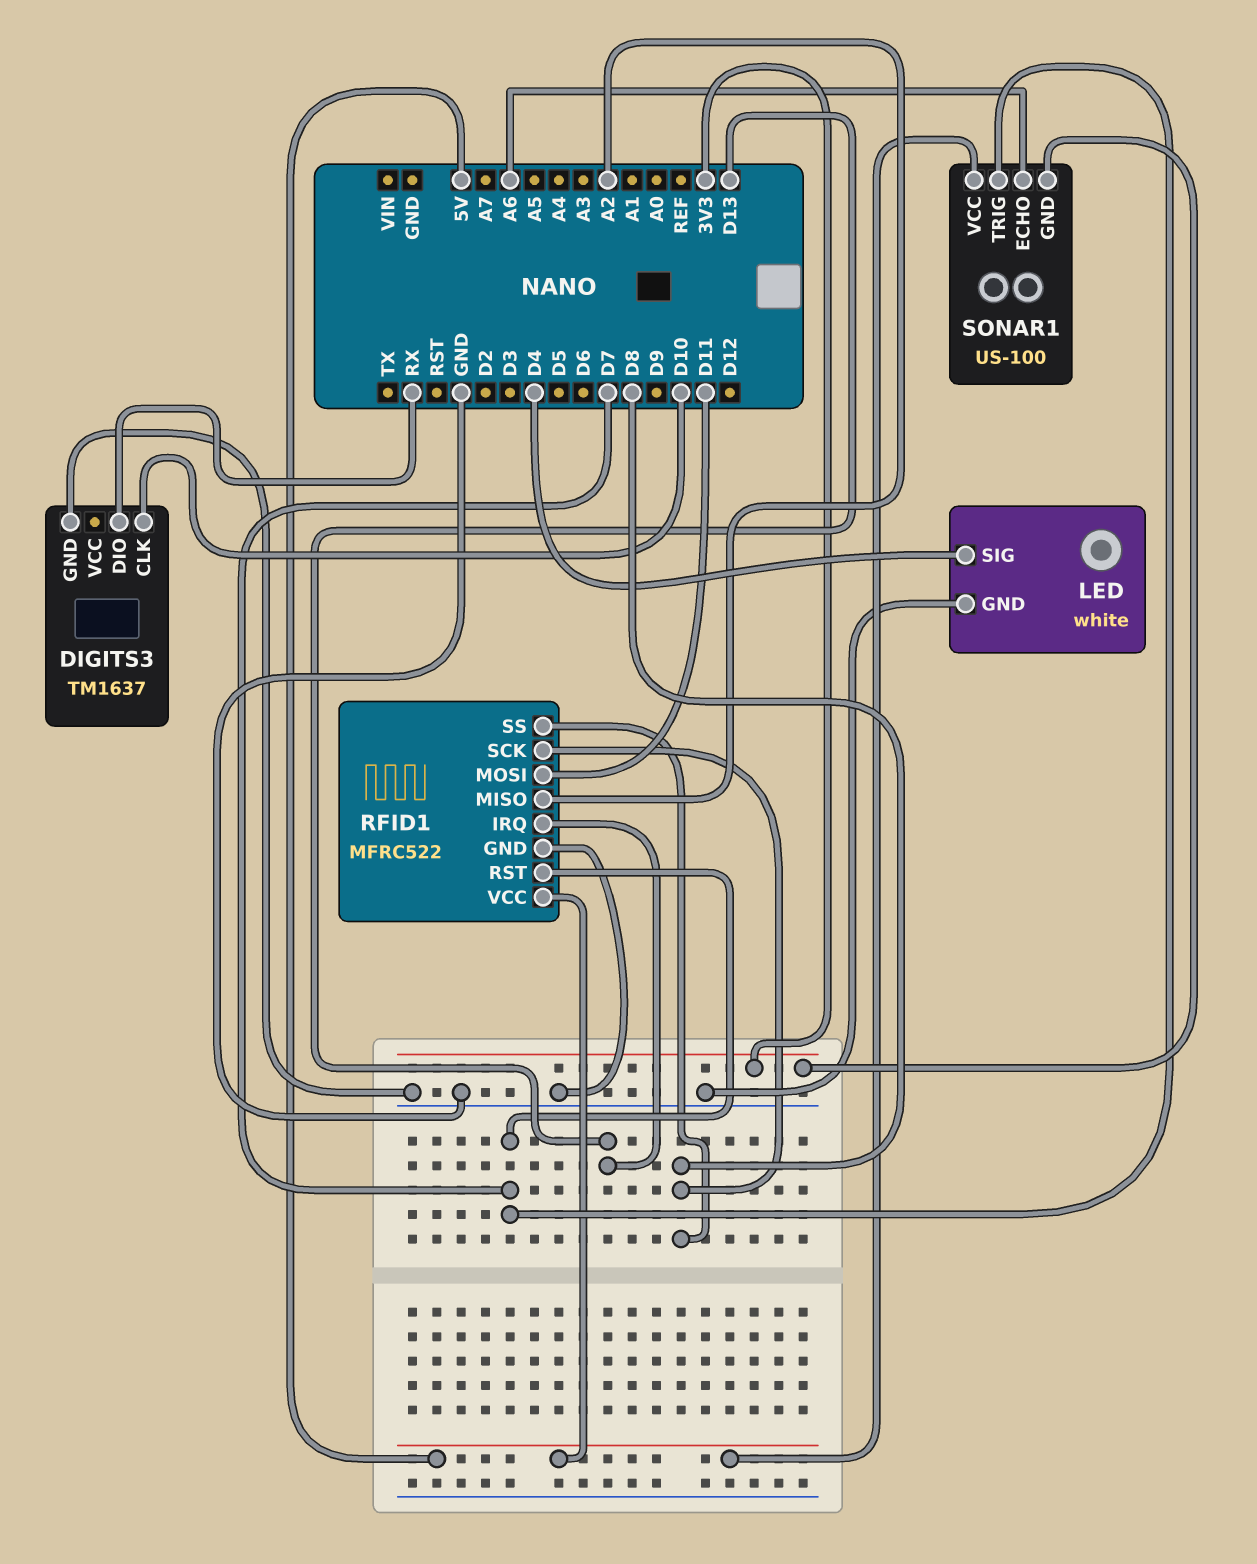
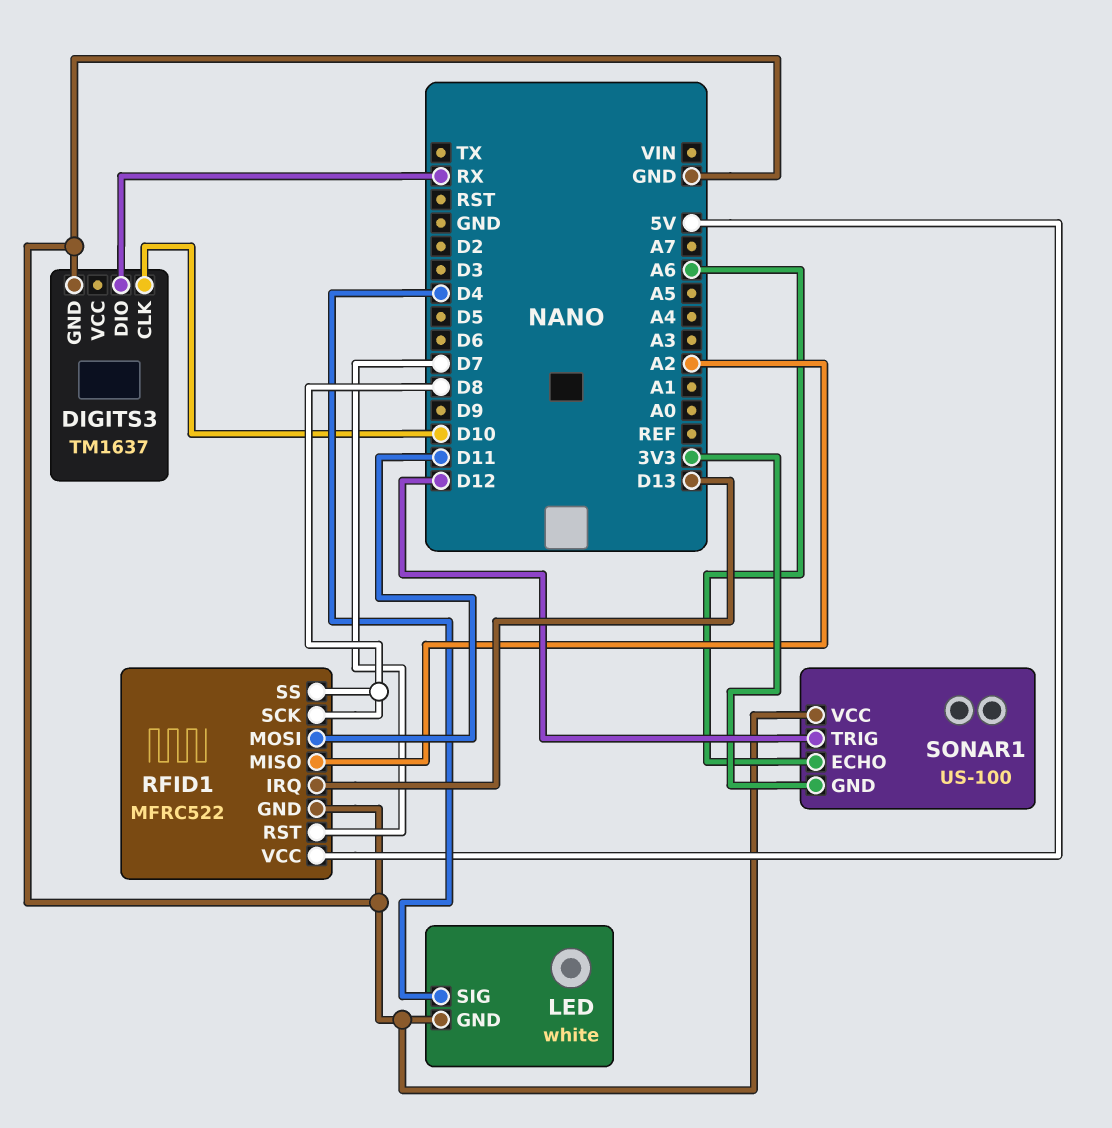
SONAR1 pin TRIG: D7 -> D12
SONAR1 pin VCC: 5V -> GND

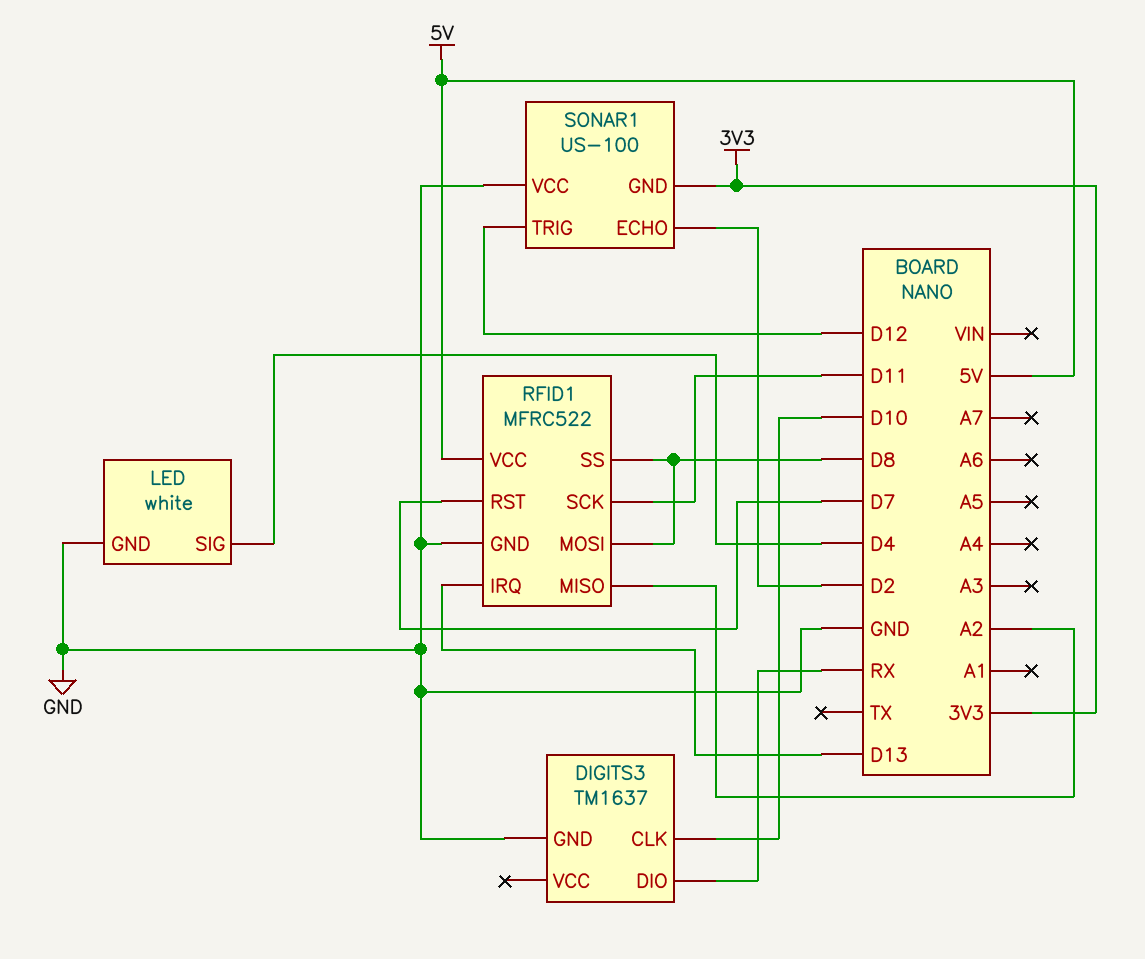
RFID1 pin MOSI: D11 -> D8
RFID1 pin SCK: D8 -> D11
SONAR1 pin ECHO: A6 -> D2

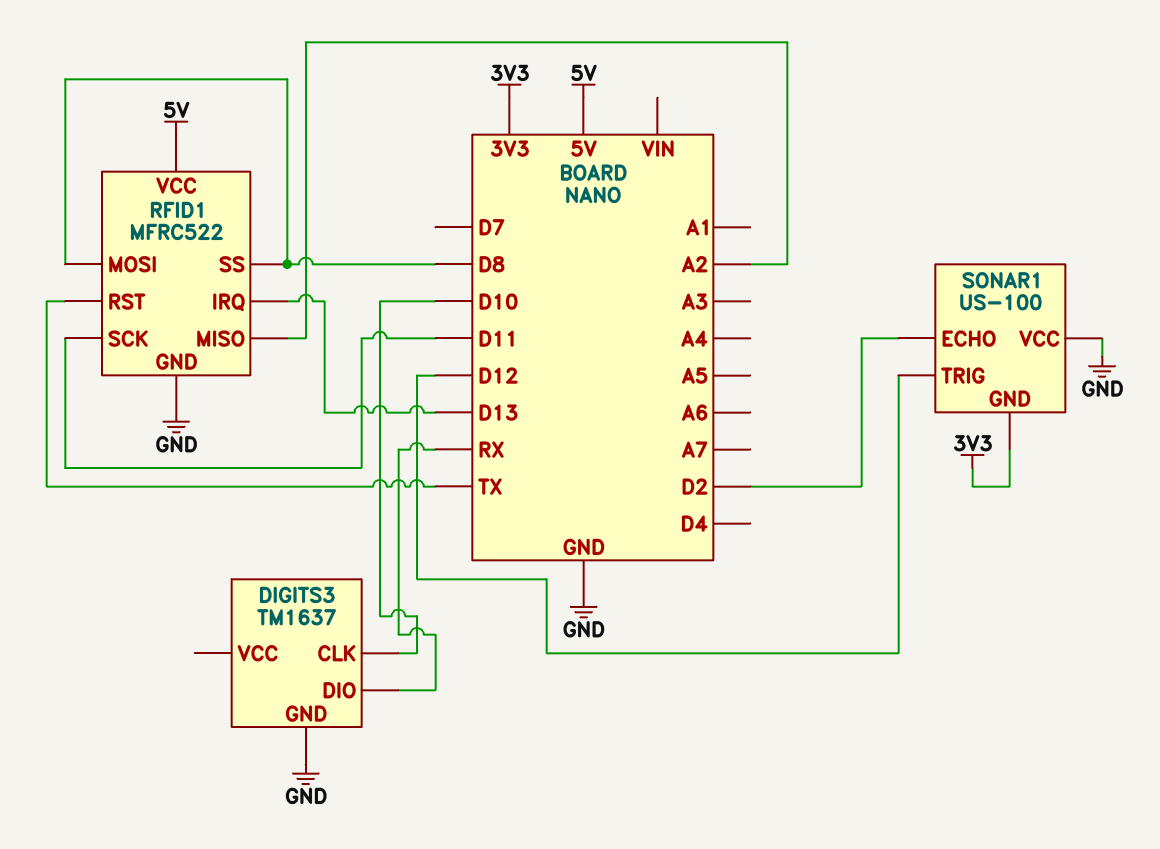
LED: white -> none
LED pin GND: GND -> none
LED pin SIG: D4 -> none
RFID1 pin RST: D7 -> TX

